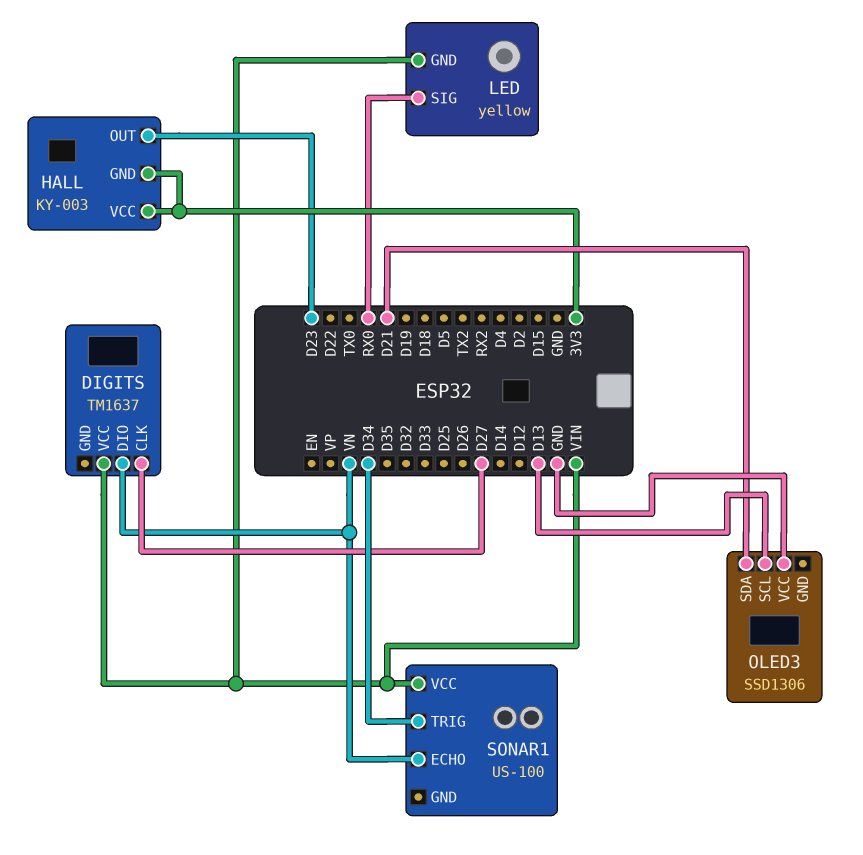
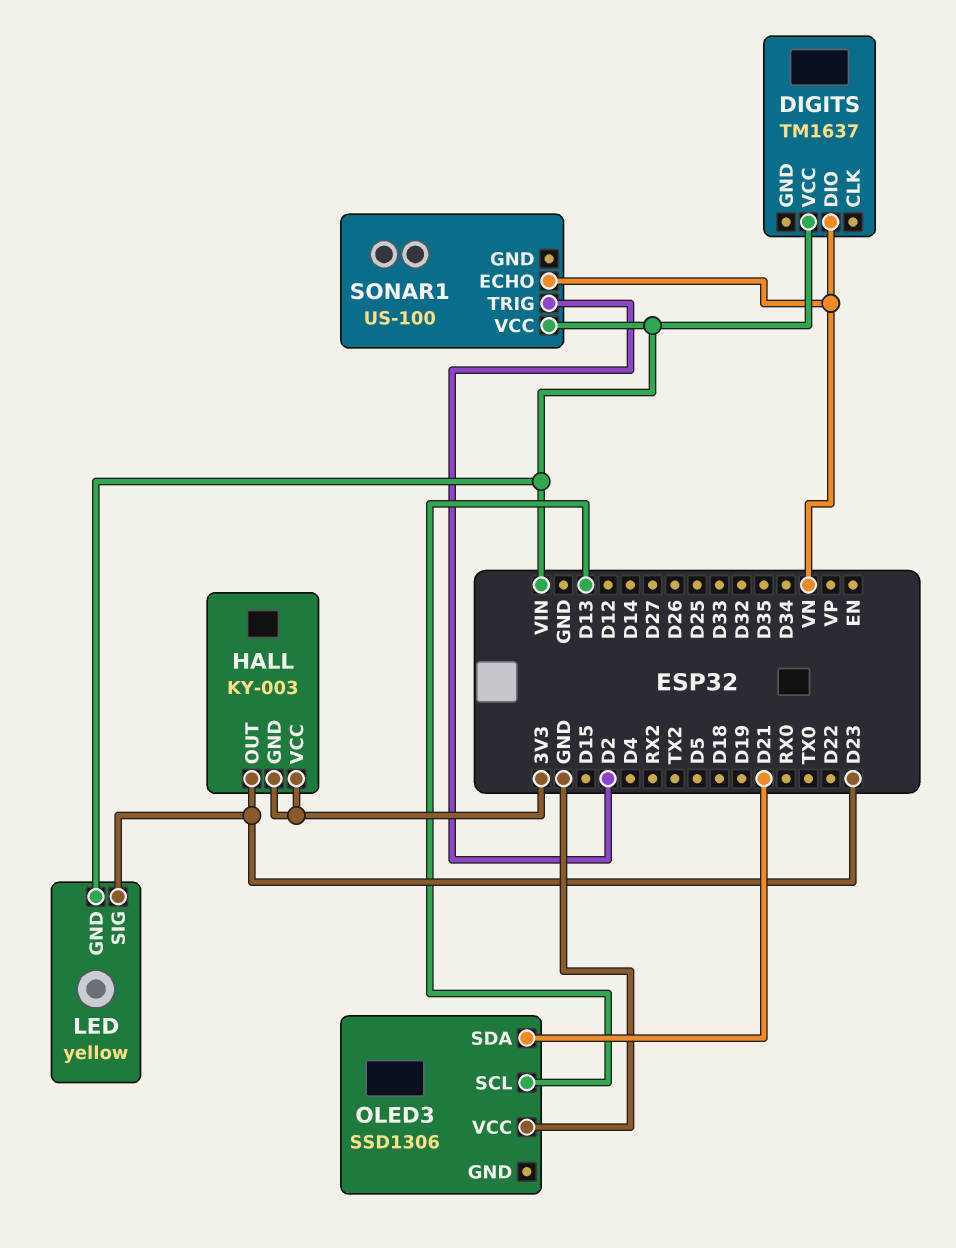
DIGITS pin CLK: D27 -> none
LED pin SIG: RX0 -> D23
SONAR1 pin TRIG: D34 -> D2

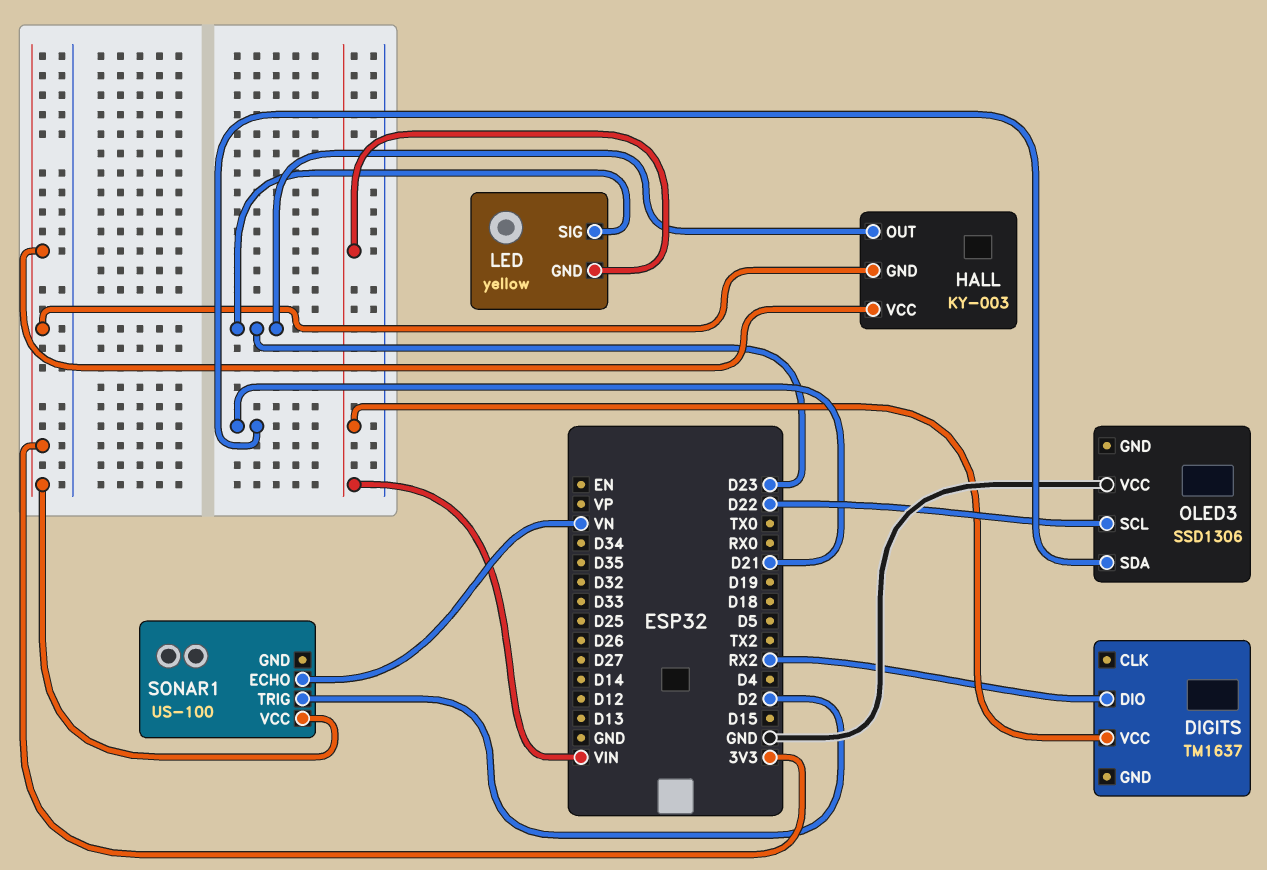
DIGITS pin DIO: VN -> RX2
OLED3 pin SCL: D13 -> D22
SONAR1 pin VCC: VIN -> 3V3

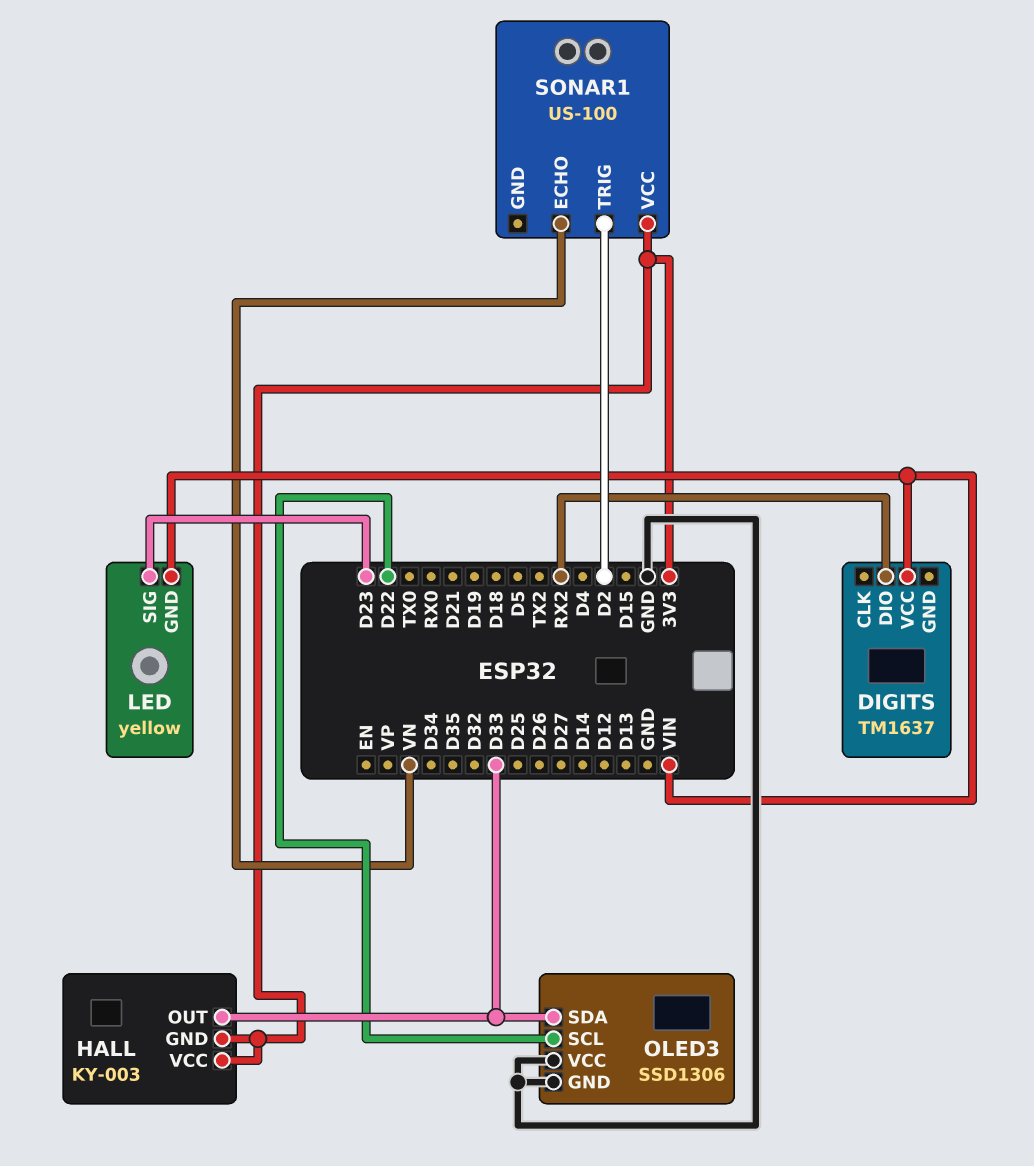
HALL pin OUT: D23 -> D33
OLED3 pin GND: none -> GND
OLED3 pin SDA: D21 -> D33

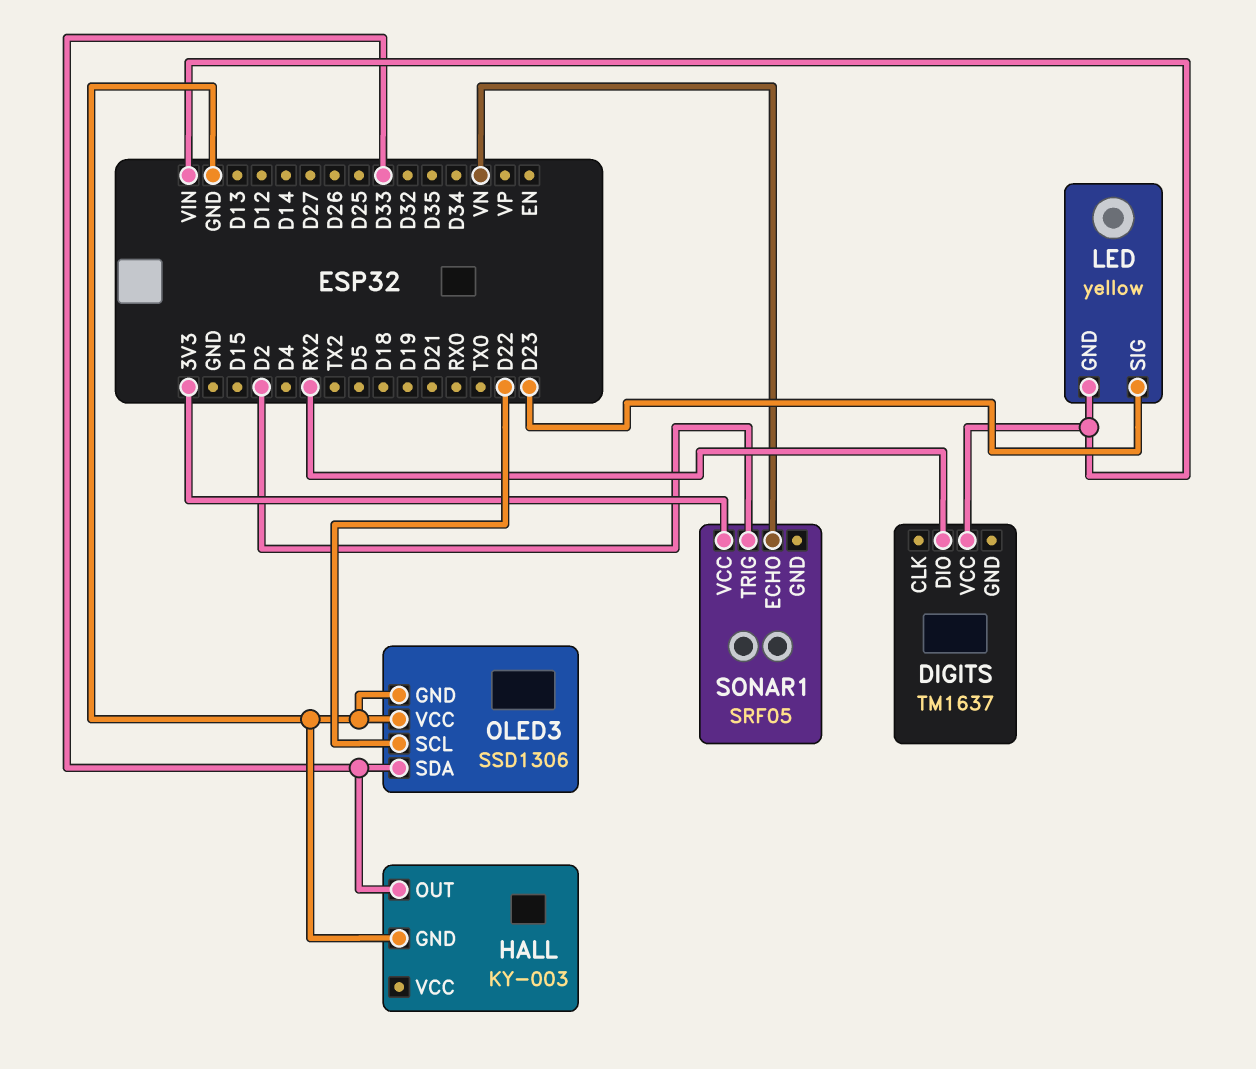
HALL pin GND: 3V3 -> GND
HALL pin VCC: 3V3 -> none
SONAR1: US-100 -> SRF05

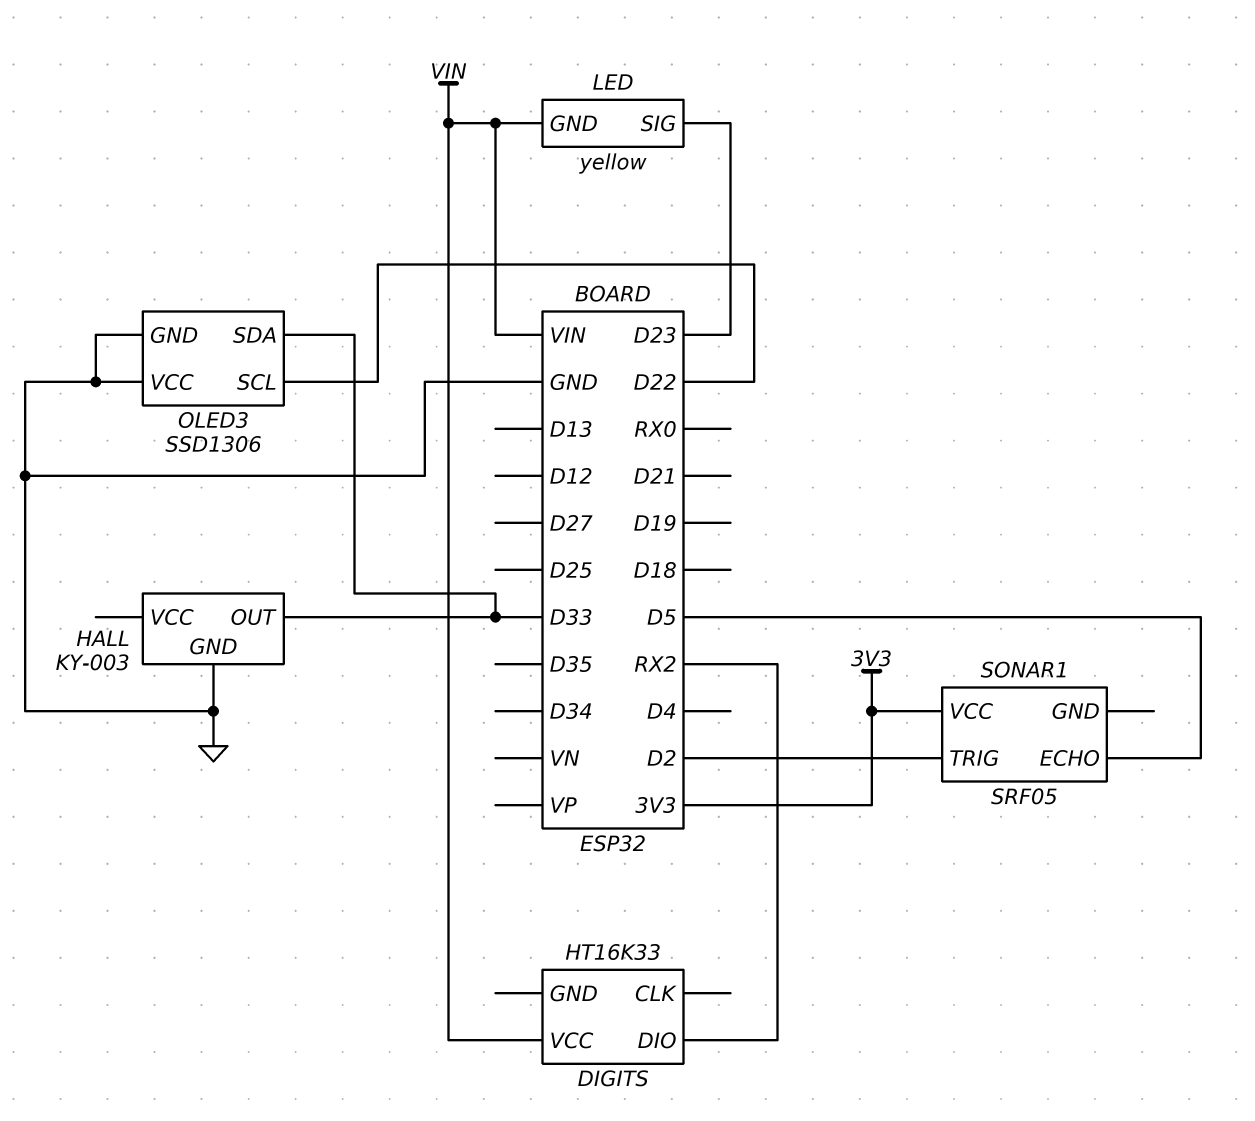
DIGITS: TM1637 -> HT16K33
SONAR1 pin ECHO: VN -> D5

